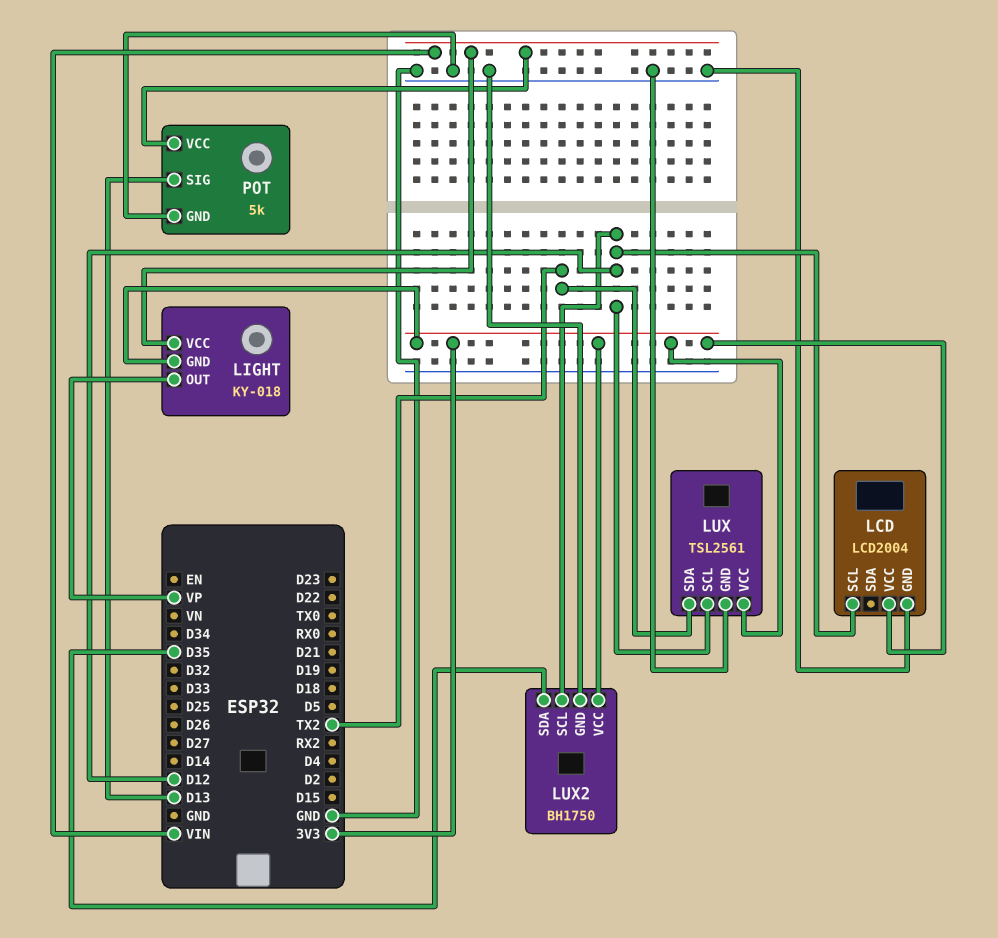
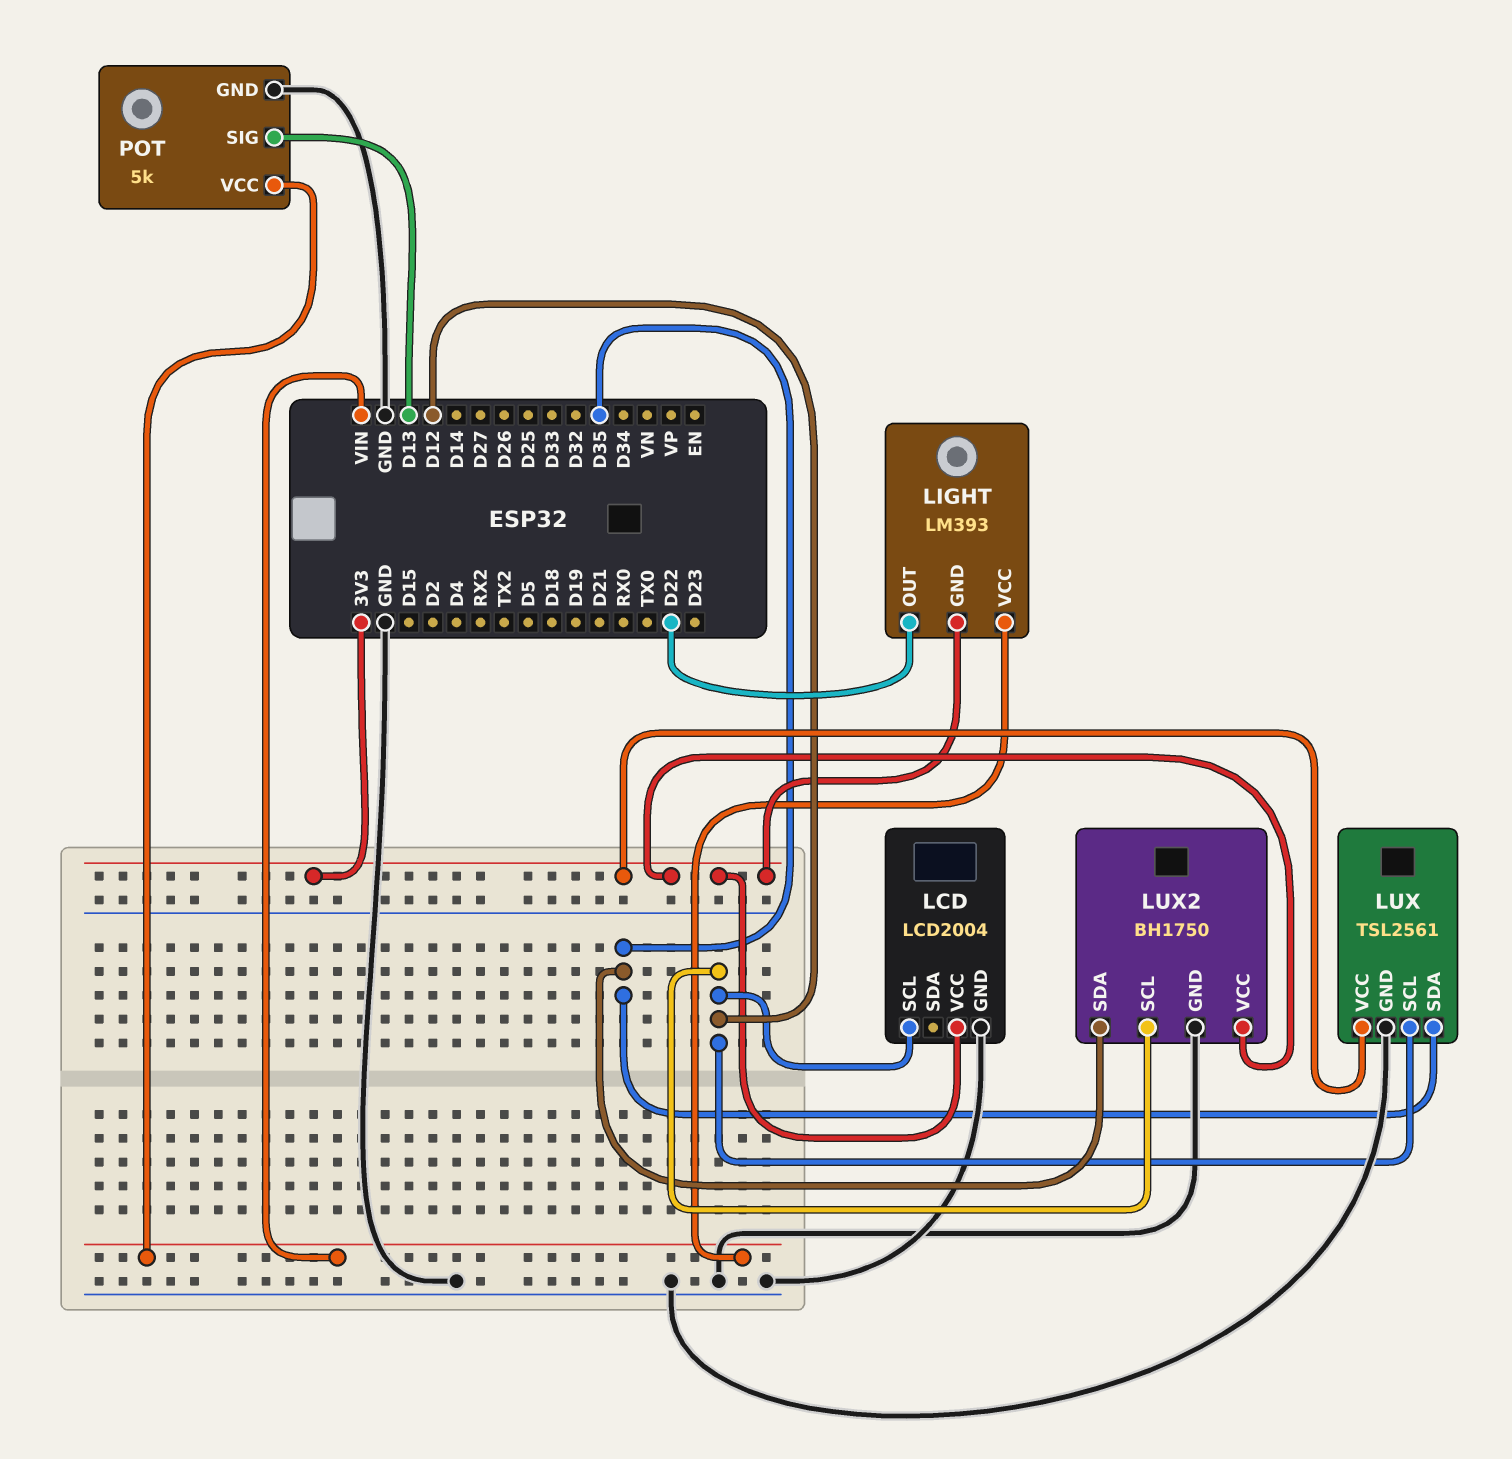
LIGHT: KY-018 -> LM393
LIGHT pin OUT: VP -> D22
LUX pin SDA: TX2 -> D35

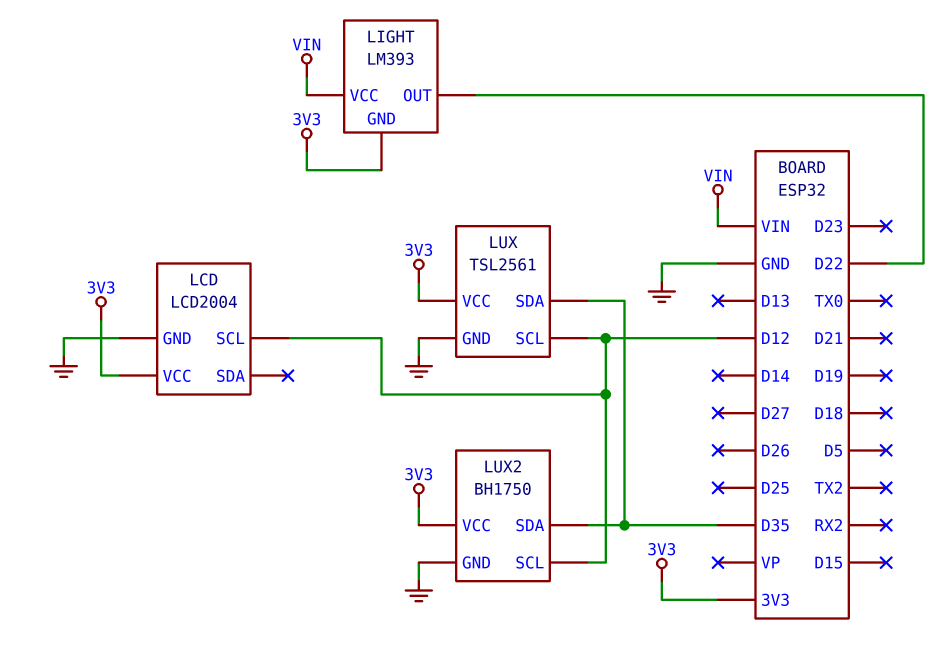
POT: 5k -> none
POT pin GND: GND -> none
POT pin SIG: D13 -> none
POT pin VCC: VIN -> none

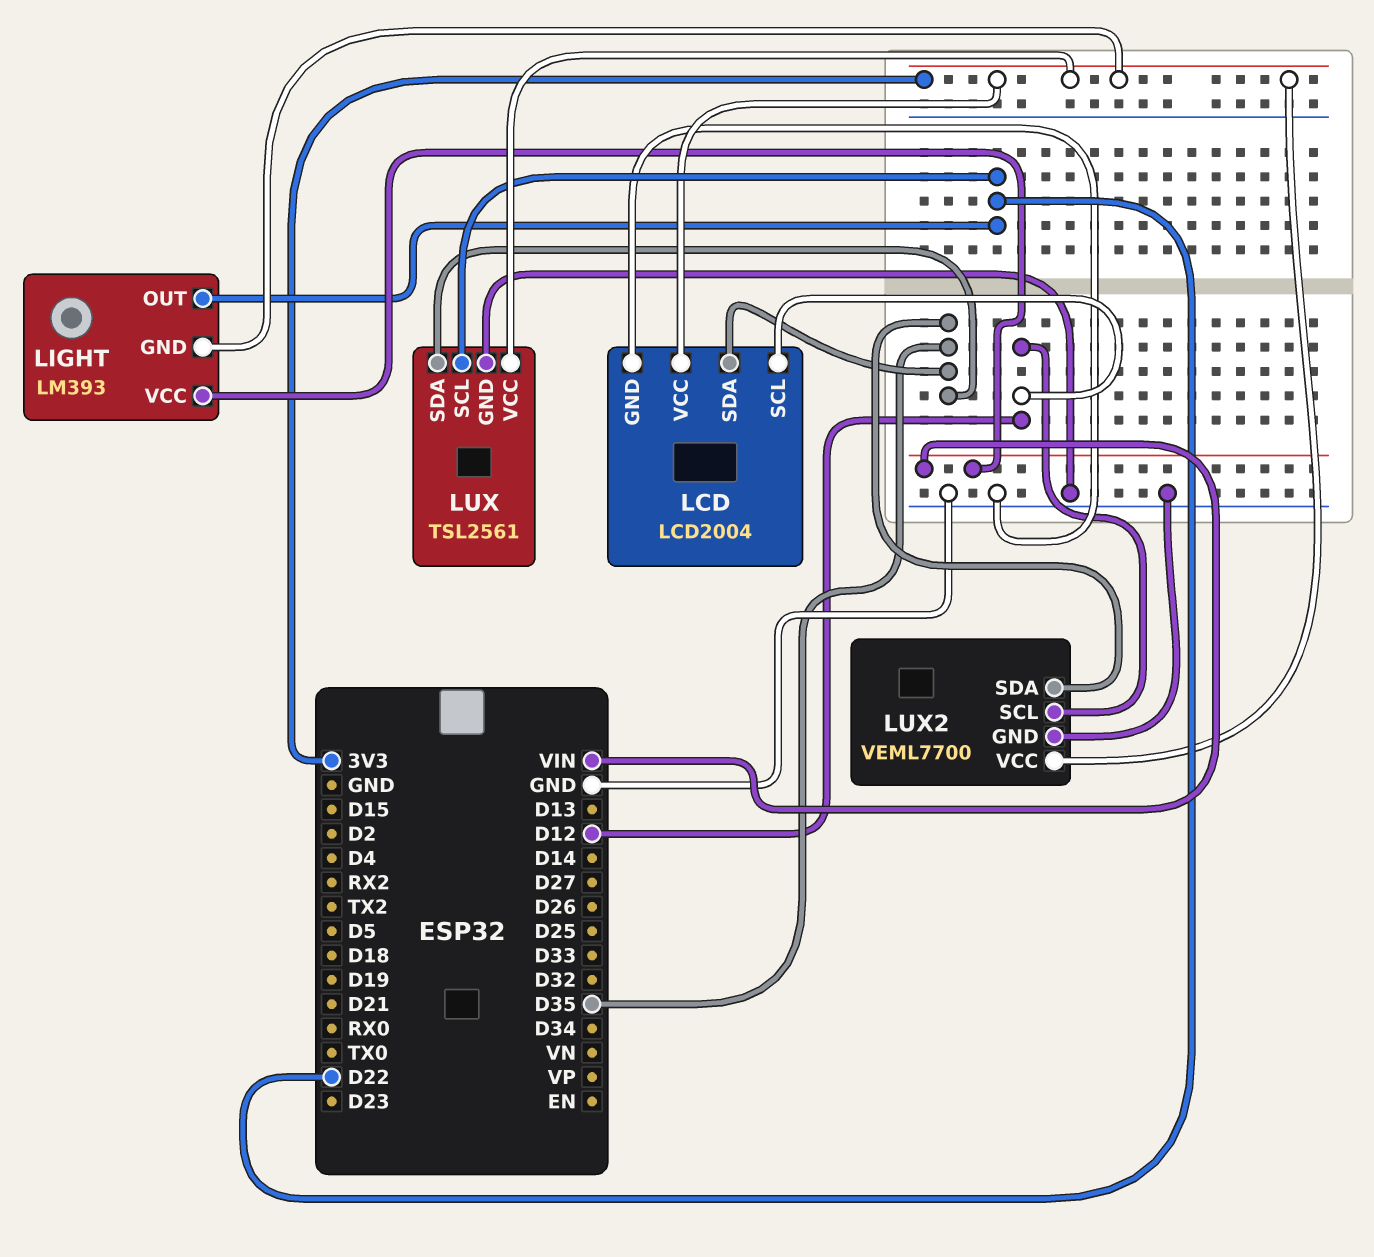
LCD pin SDA: none -> D35
LUX pin SCL: D12 -> D22
LUX2: BH1750 -> VEML7700

